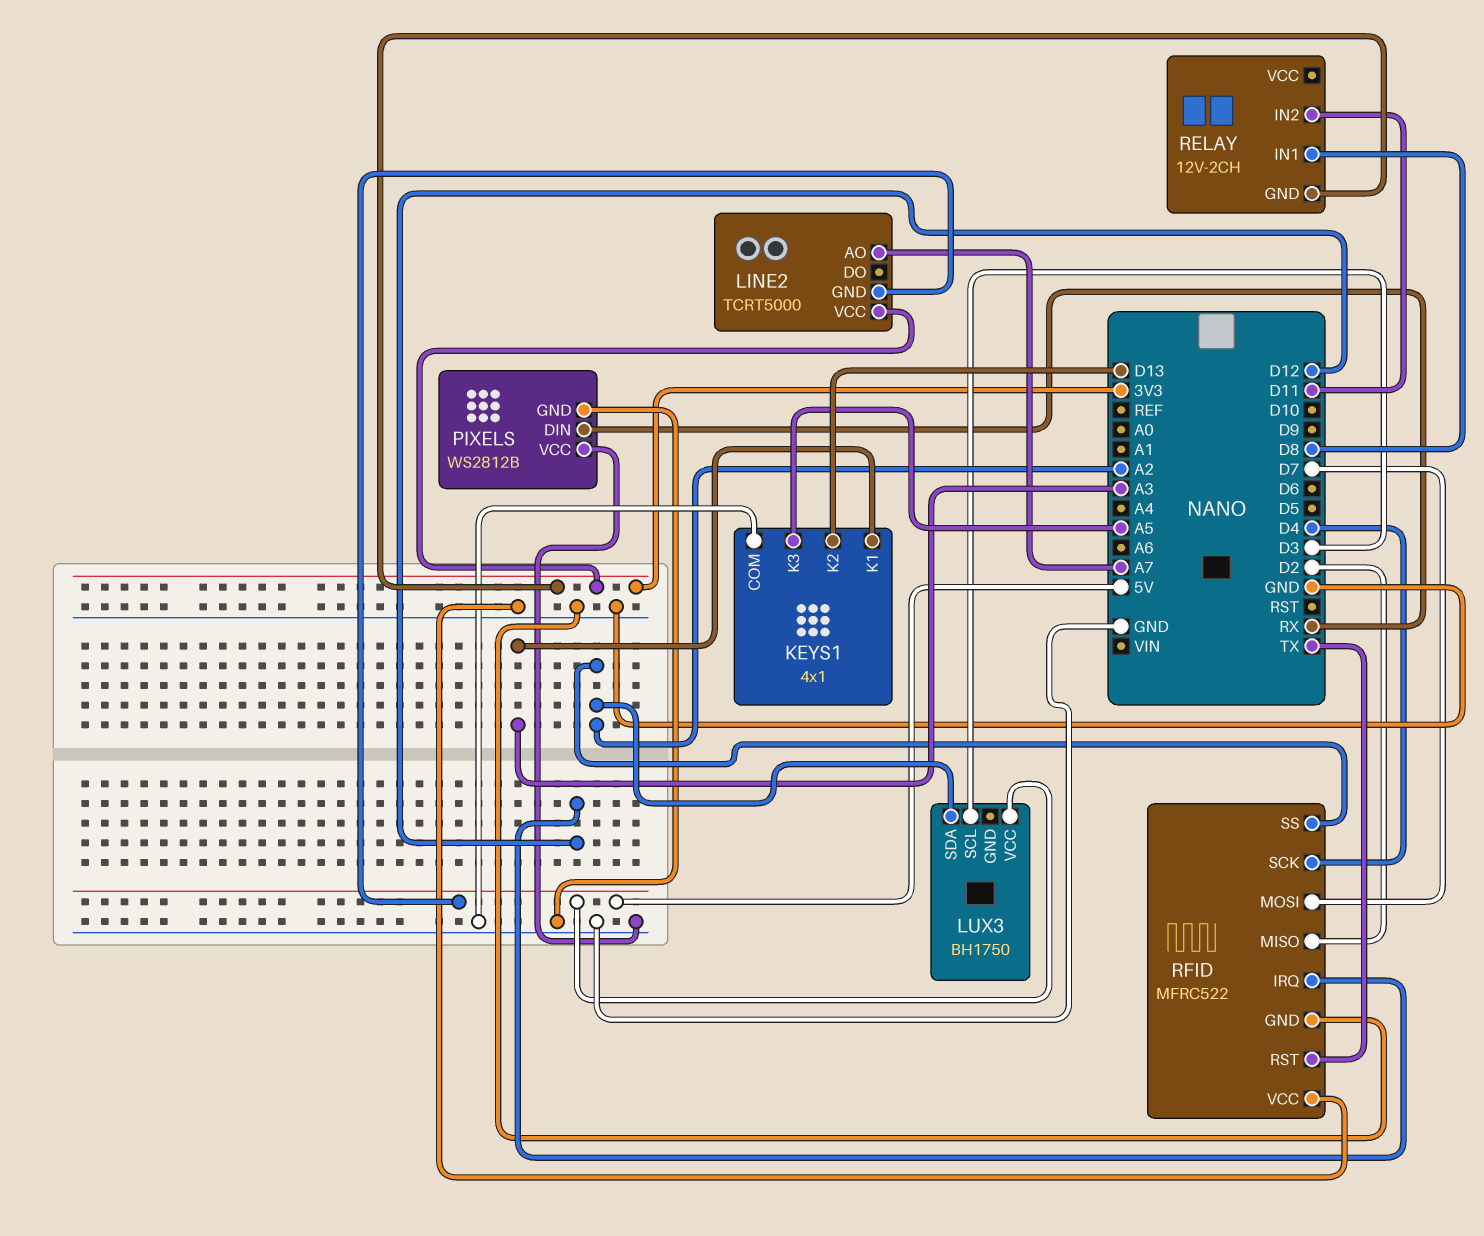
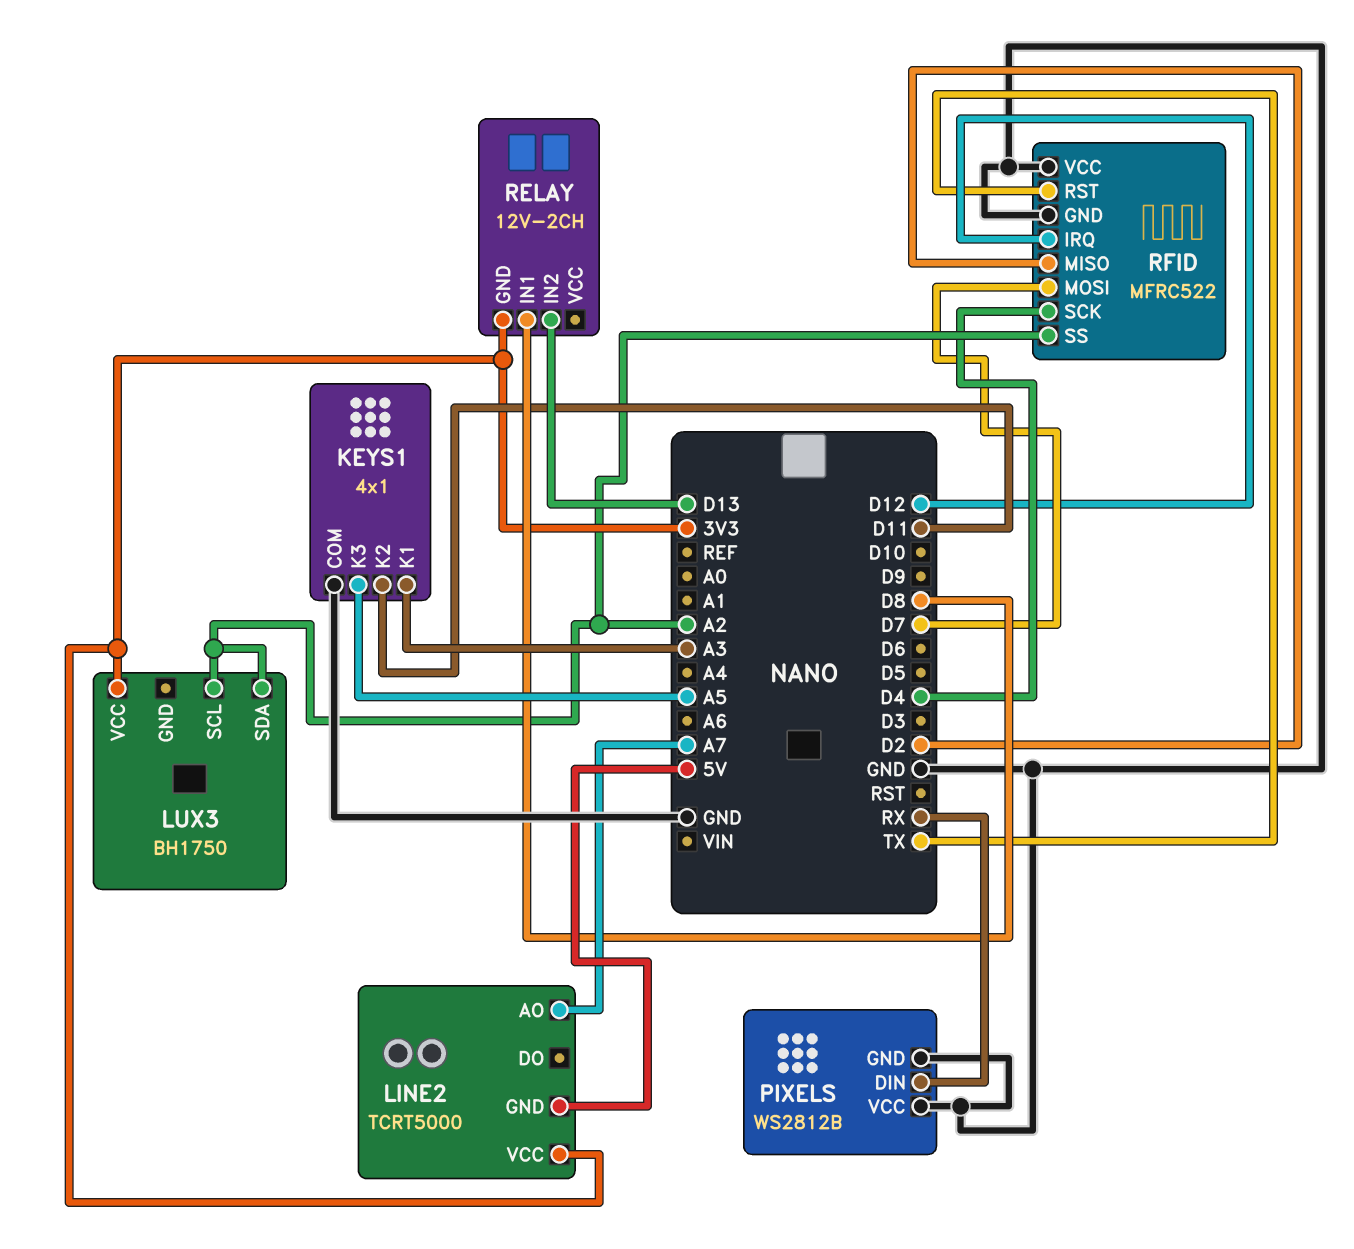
KEYS1 pin K2: D13 -> D11
LUX3 pin SCL: D3 -> A2
LUX3 pin VCC: 5V -> 3V3
RELAY pin IN2: D11 -> D13

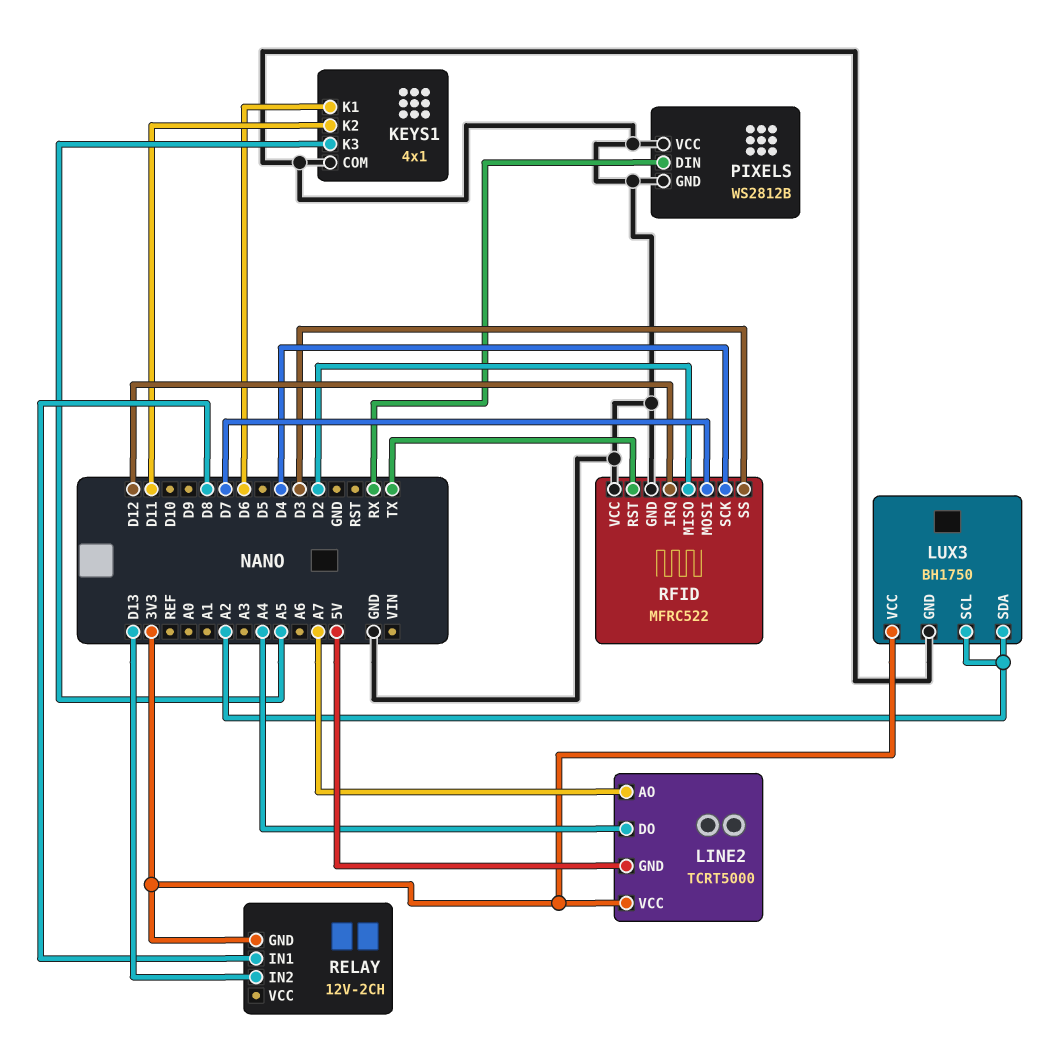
KEYS1 pin K1: A3 -> D6
LINE2 pin DO: none -> A4
LUX3 pin GND: none -> GND
RFID pin SS: A2 -> D3

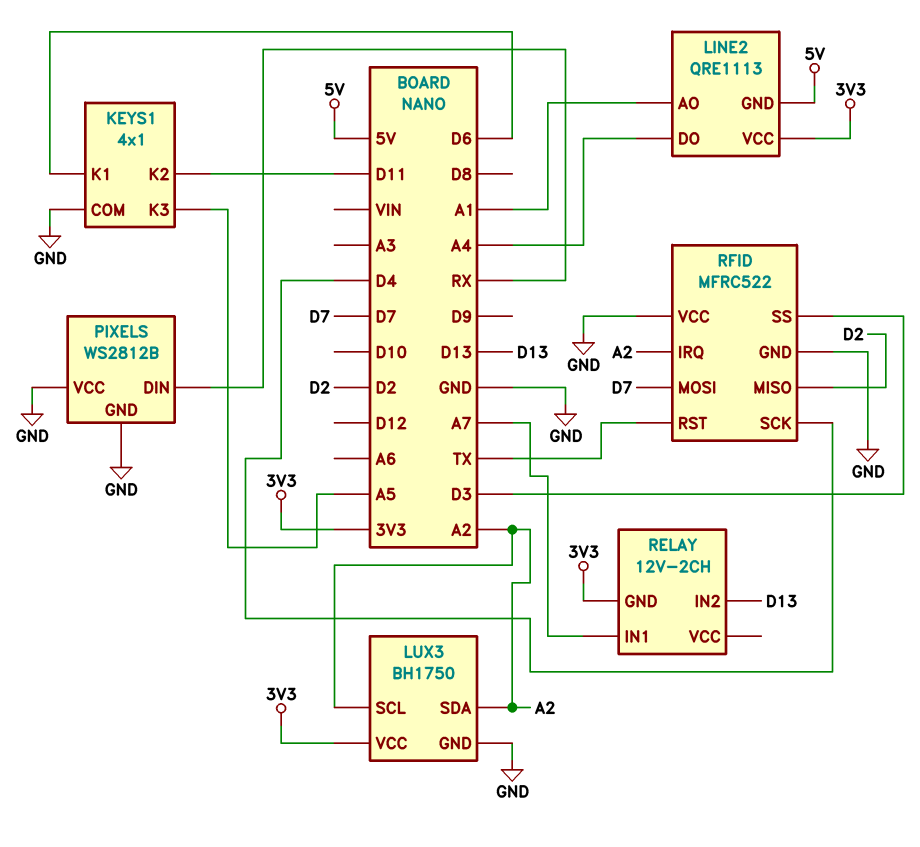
LINE2: TCRT5000 -> QRE1113
LINE2 pin AO: A7 -> A1
RELAY pin IN1: D8 -> A7
RFID pin IRQ: D12 -> A2

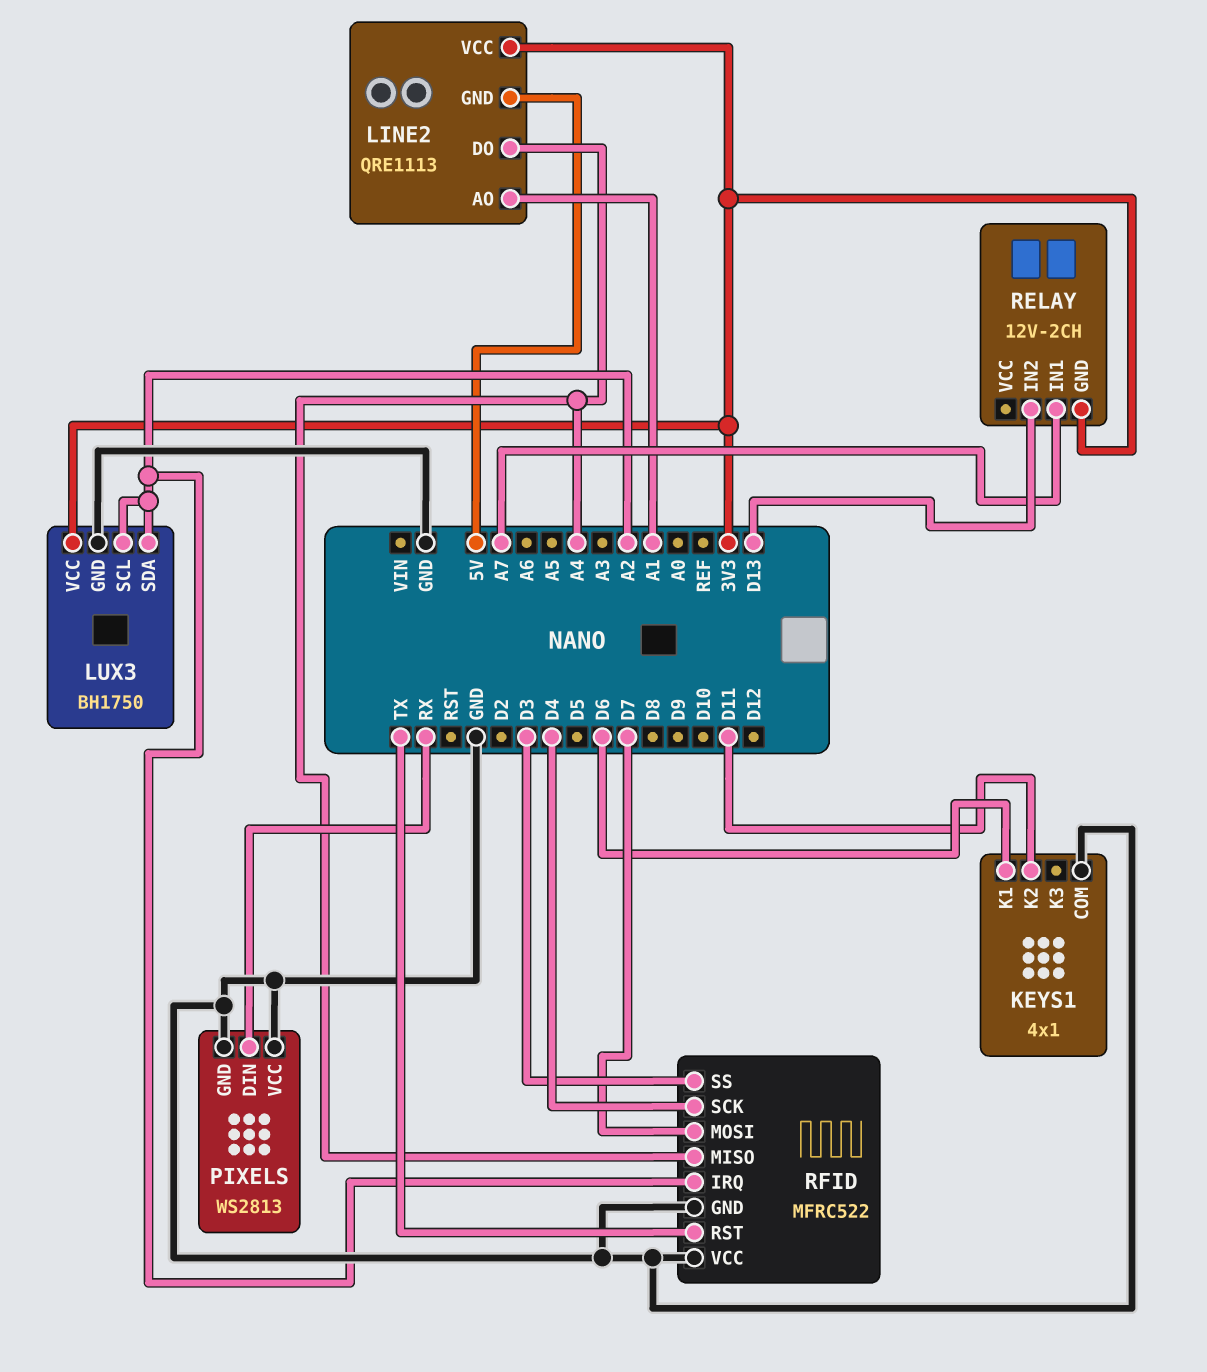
KEYS1 pin K3: A5 -> none
PIXELS: WS2812B -> WS2813
RFID pin MISO: D2 -> A4

